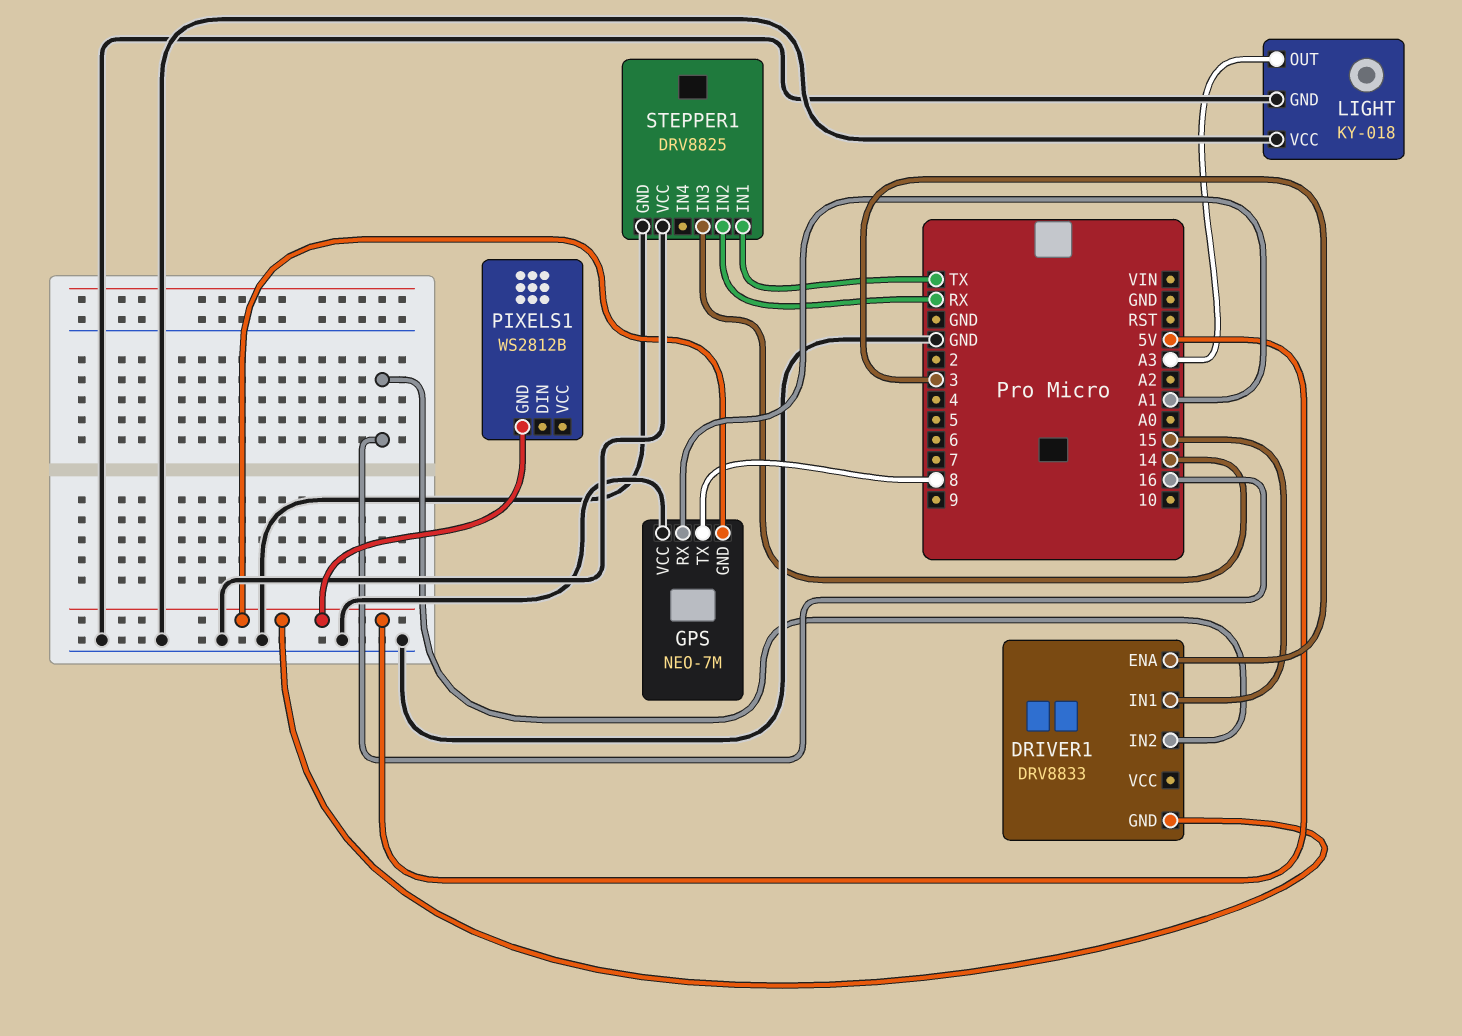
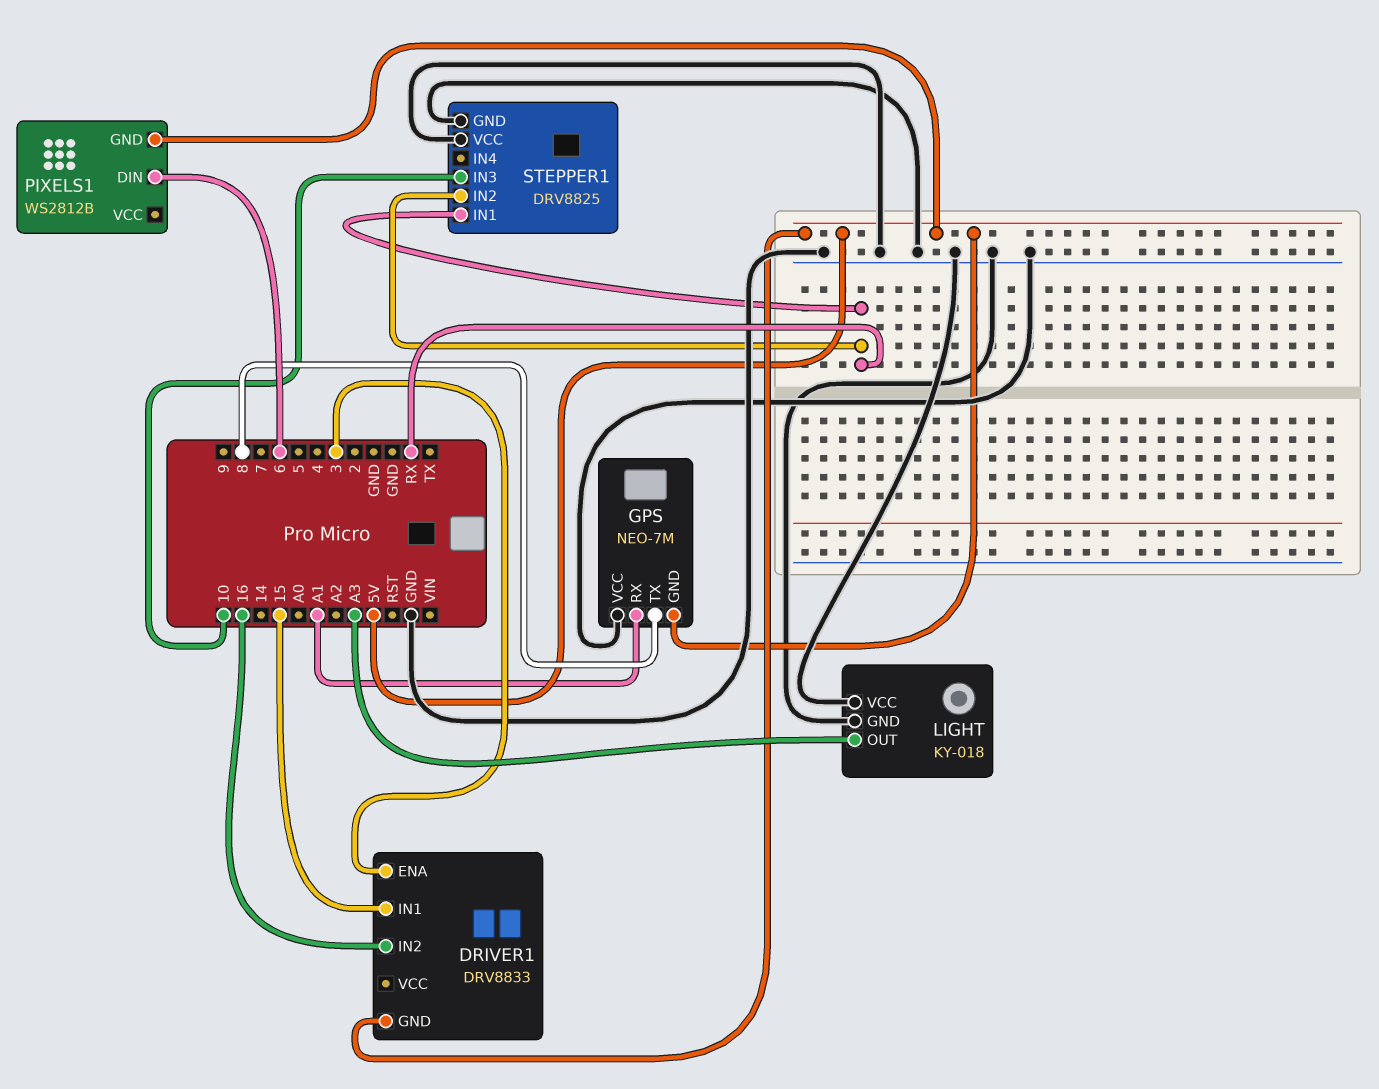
PIXELS1 pin DIN: none -> 6
STEPPER1 pin IN1: TX -> RX
STEPPER1 pin IN3: 14 -> 10

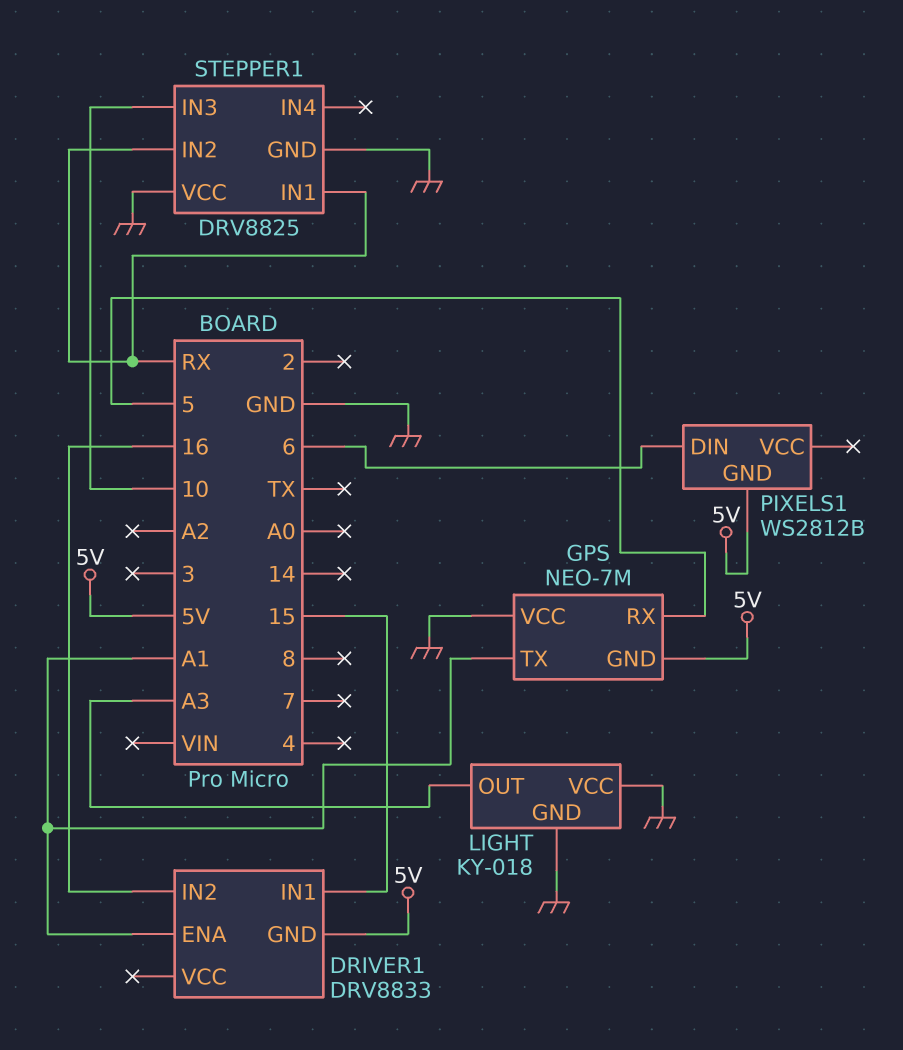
DRIVER1 pin ENA: 3 -> A1
GPS pin RX: A1 -> 5
GPS pin TX: 8 -> A1

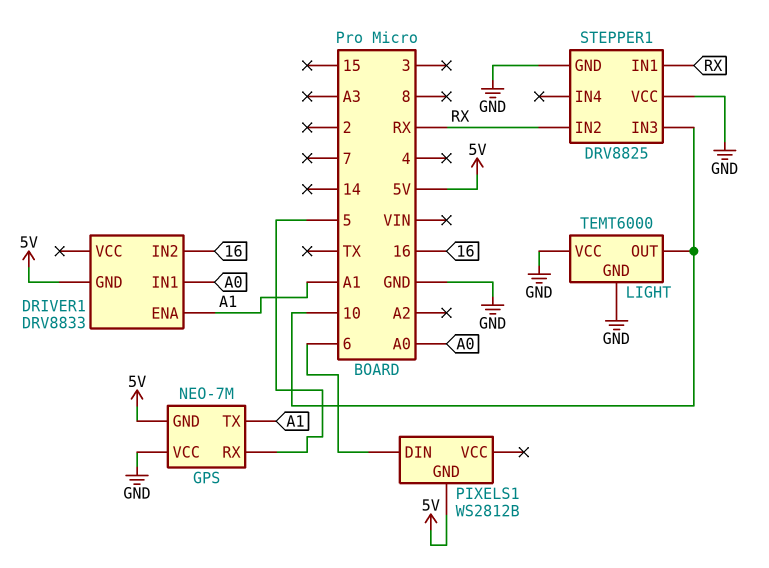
DRIVER1 pin IN1: 15 -> A0
LIGHT: KY-018 -> TEMT6000
LIGHT pin OUT: A3 -> 10

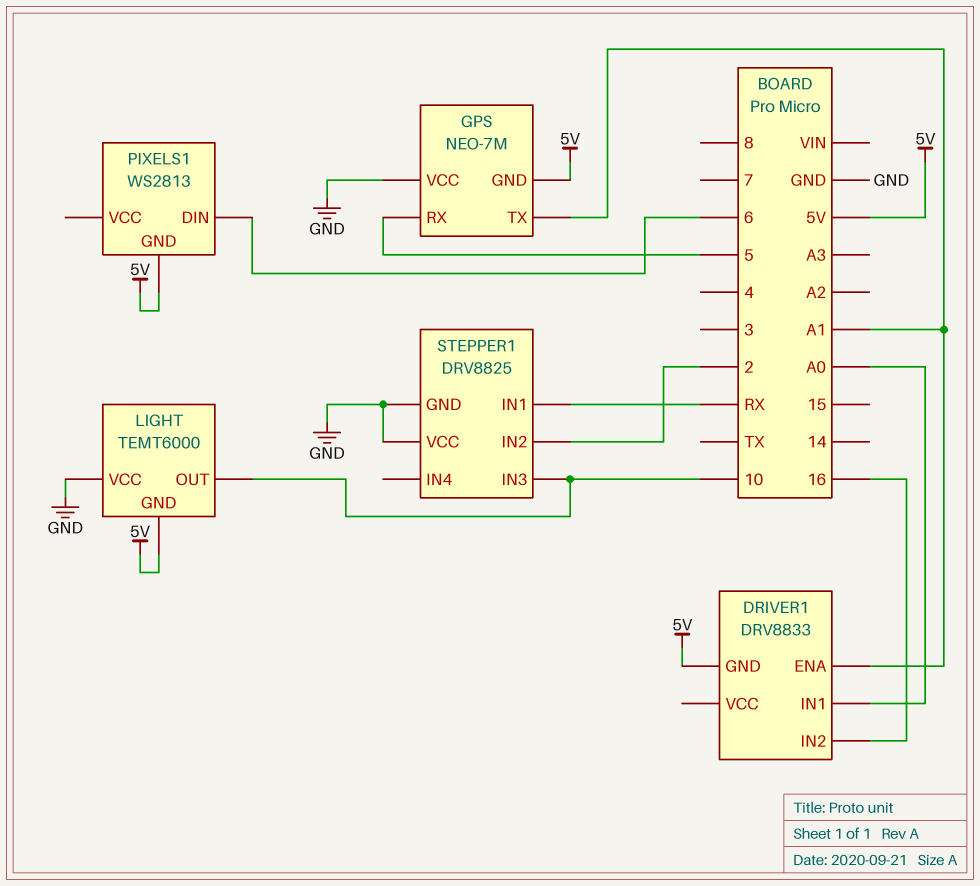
LIGHT pin GND: GND -> 5V
PIXELS1: WS2812B -> WS2813
STEPPER1 pin IN2: RX -> 2

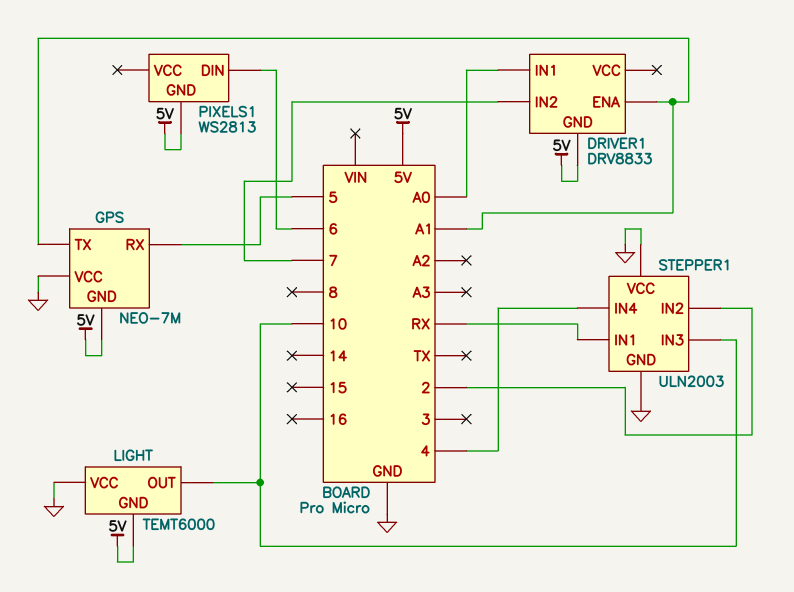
DRIVER1 pin IN2: 16 -> 7
STEPPER1: DRV8825 -> ULN2003
STEPPER1 pin IN4: none -> 4

